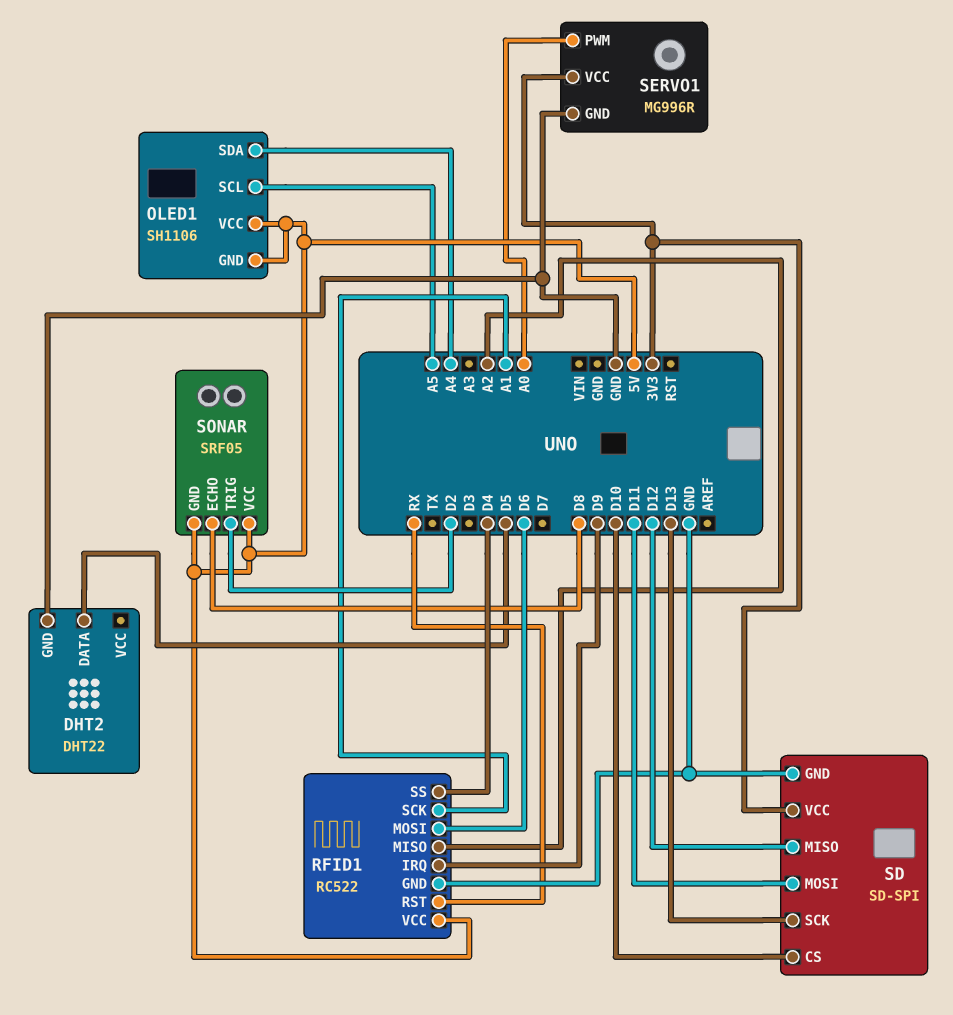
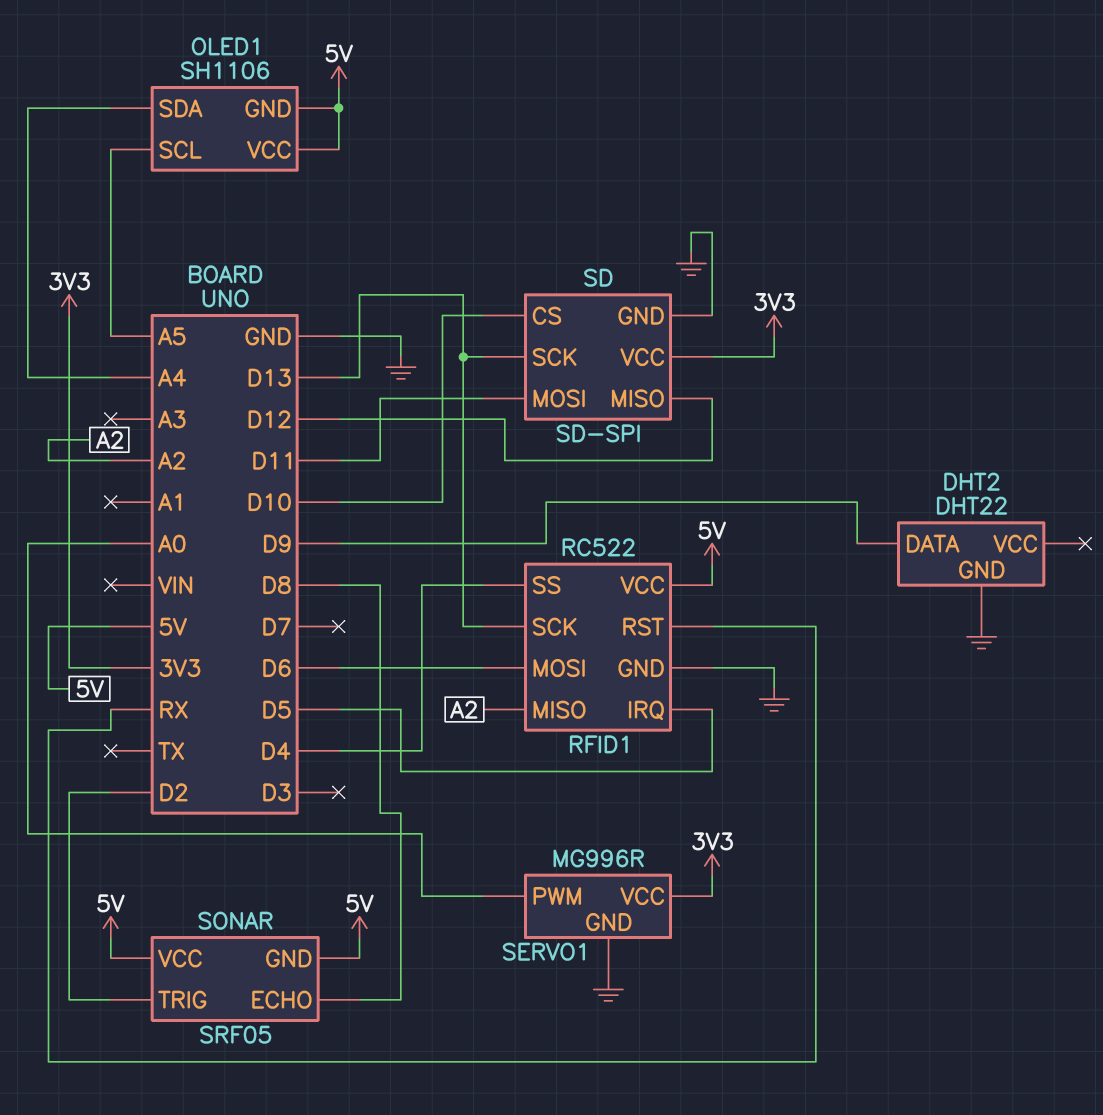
DHT2 pin DATA: D5 -> D9
RFID1 pin IRQ: D9 -> D5
RFID1 pin SCK: A1 -> D13

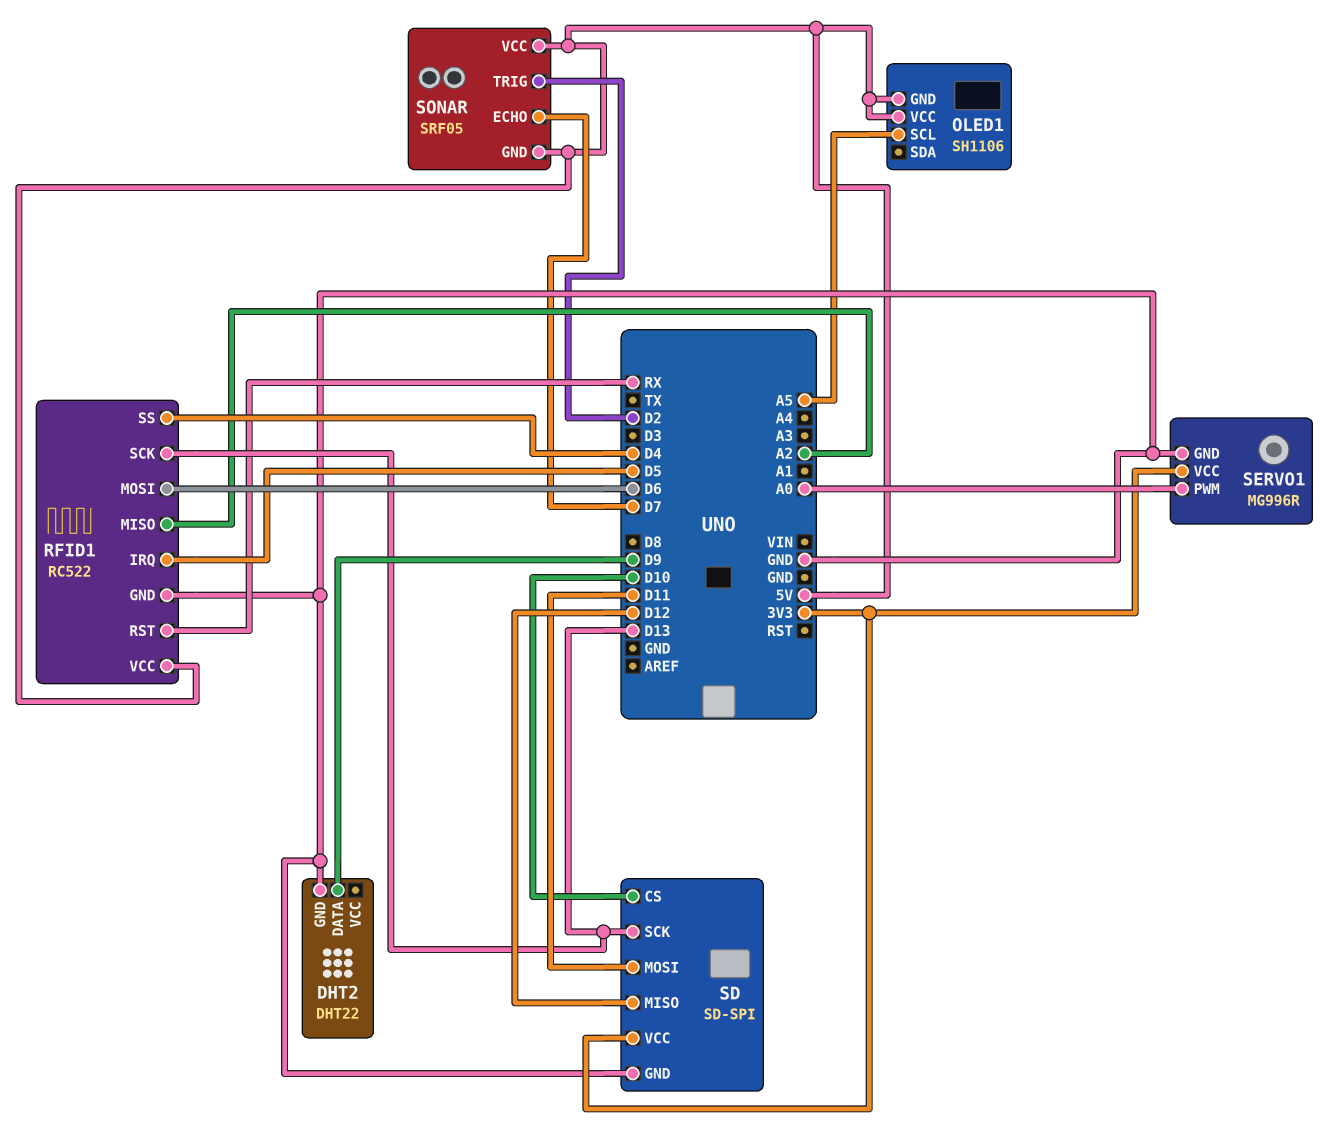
OLED1 pin SDA: A4 -> none
SONAR pin ECHO: D8 -> D7

